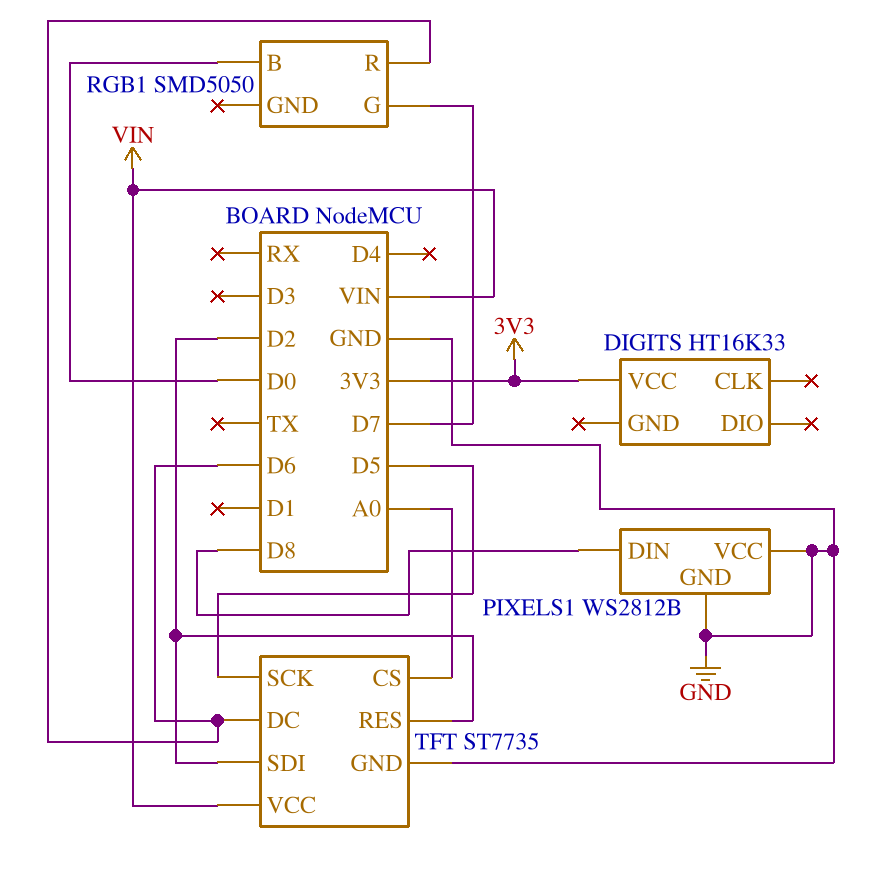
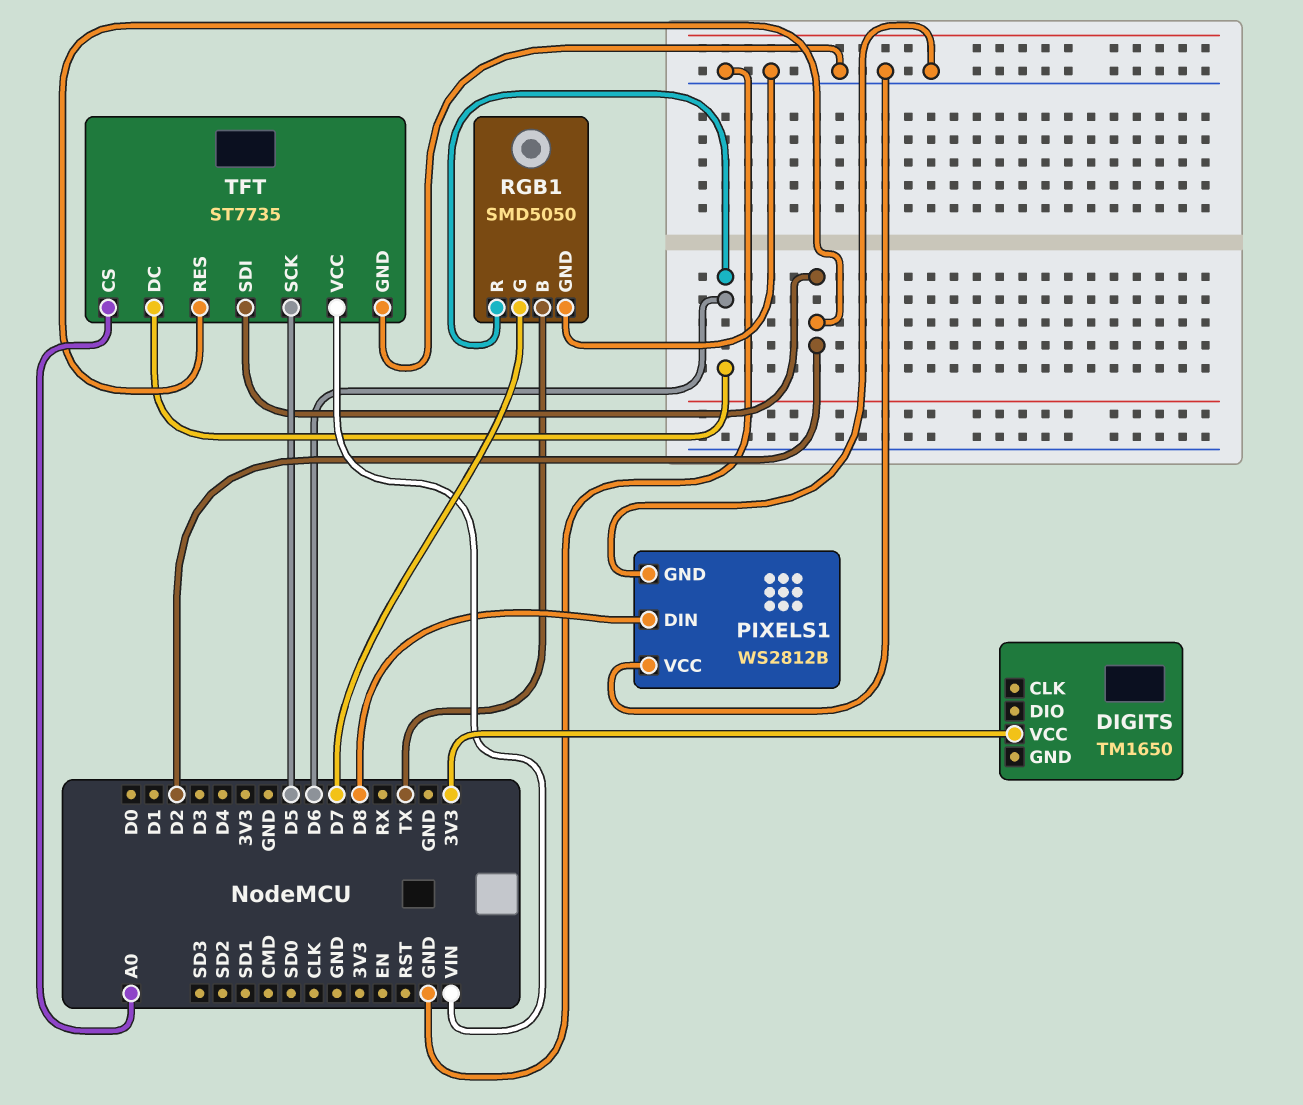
DIGITS: HT16K33 -> TM1650
RGB1 pin B: D0 -> TX
RGB1 pin GND: none -> GND

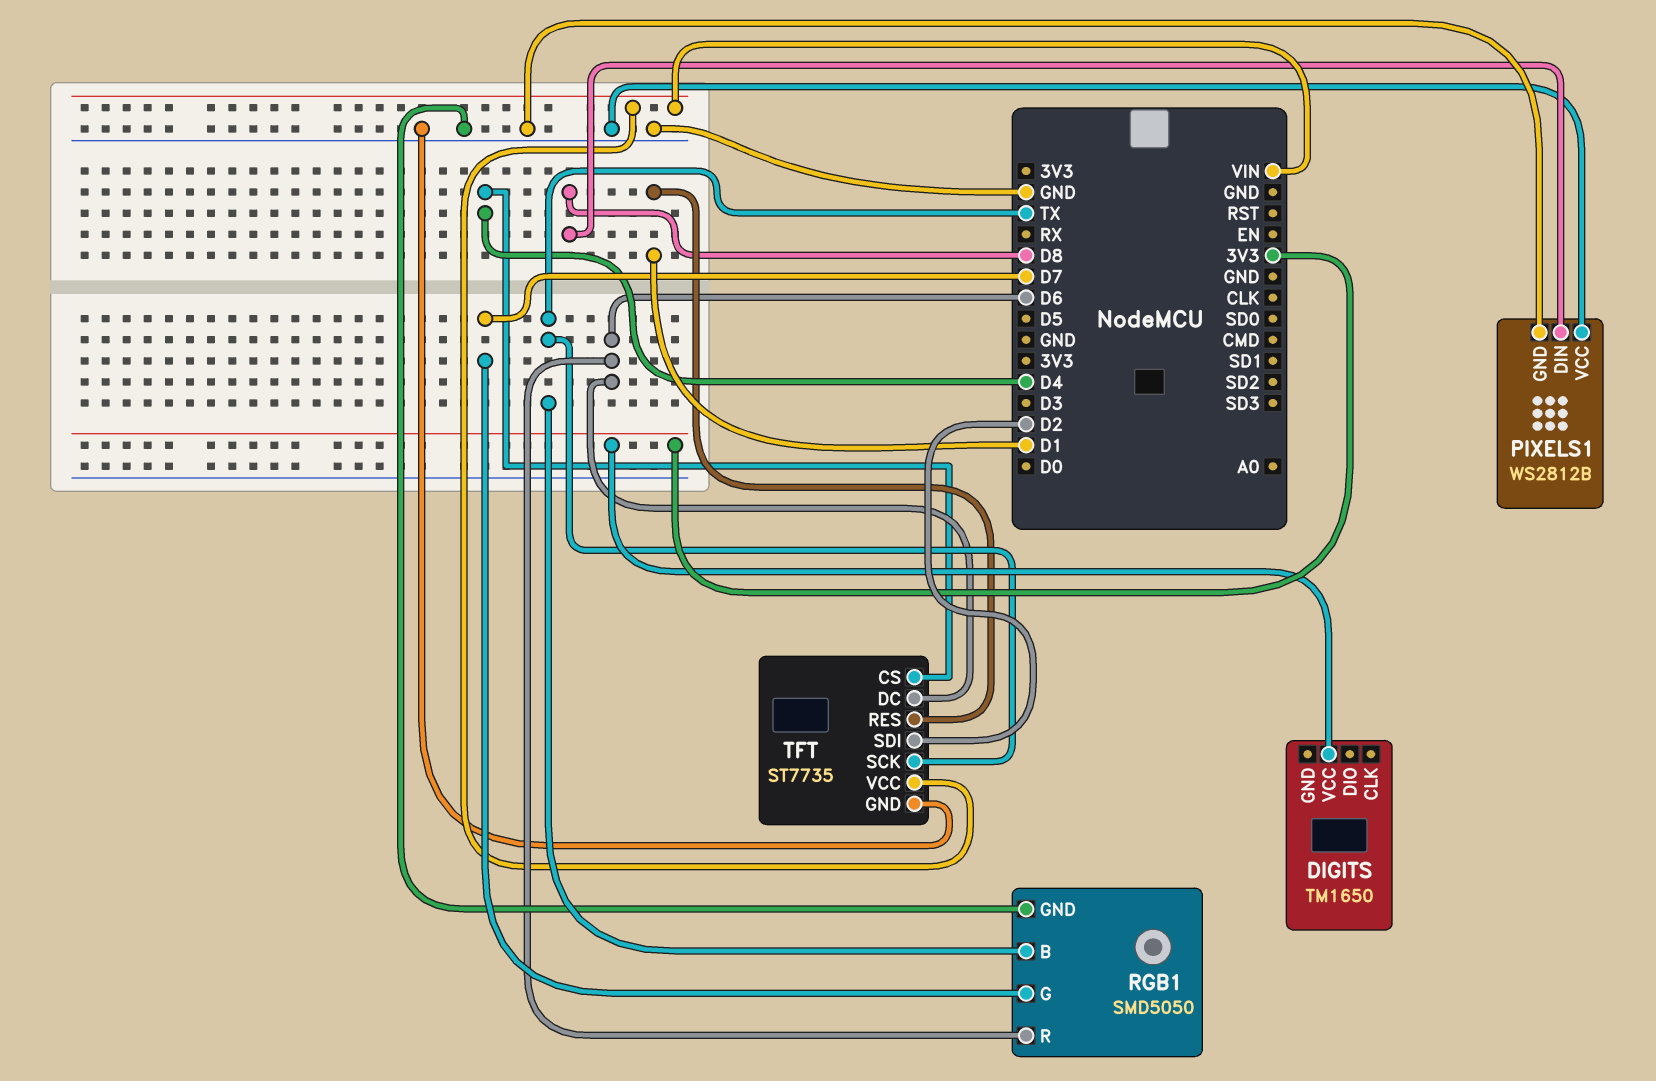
TFT pin CS: A0 -> D4
TFT pin RES: D2 -> D1
TFT pin SCK: D5 -> TX

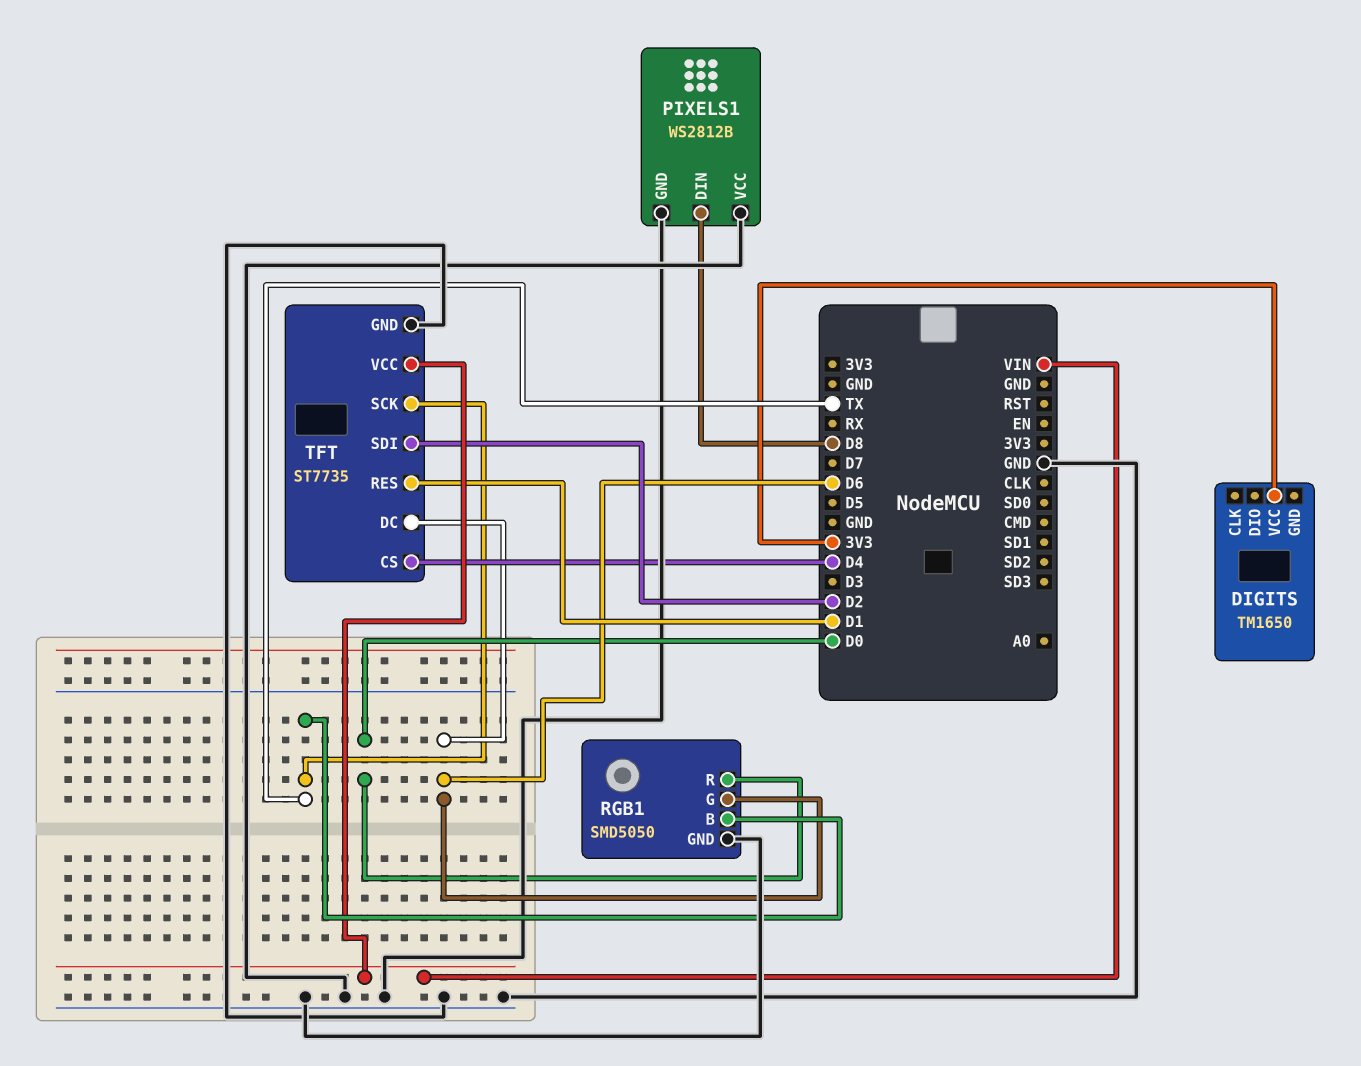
RGB1 pin G: D7 -> D6
RGB1 pin R: D6 -> D0

